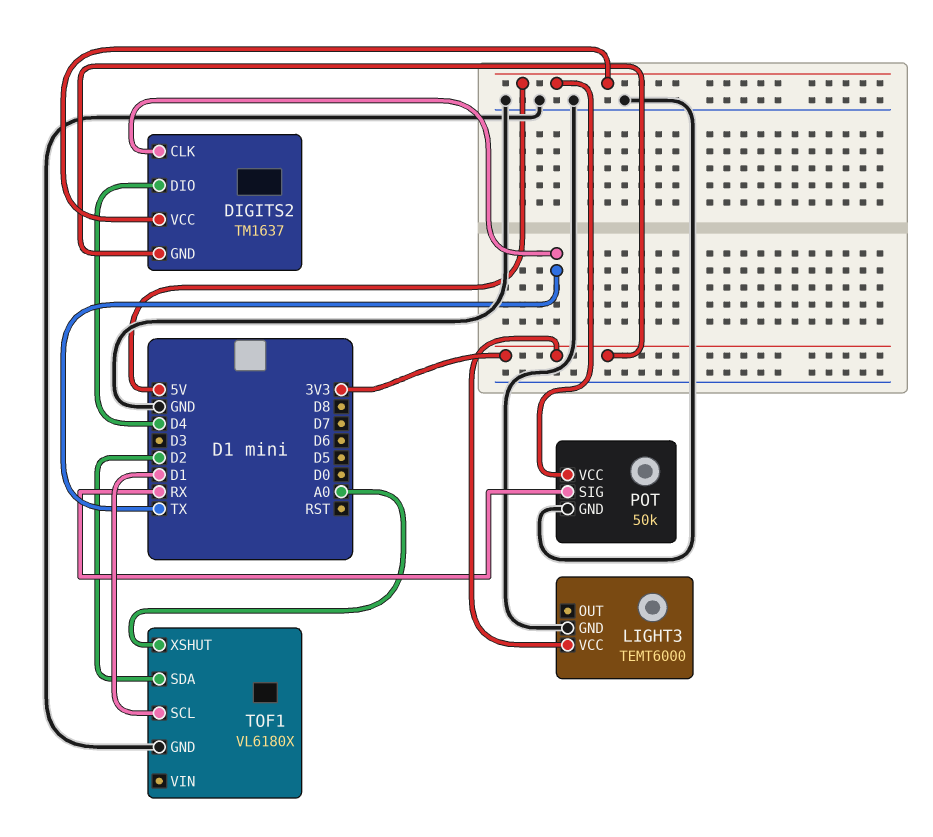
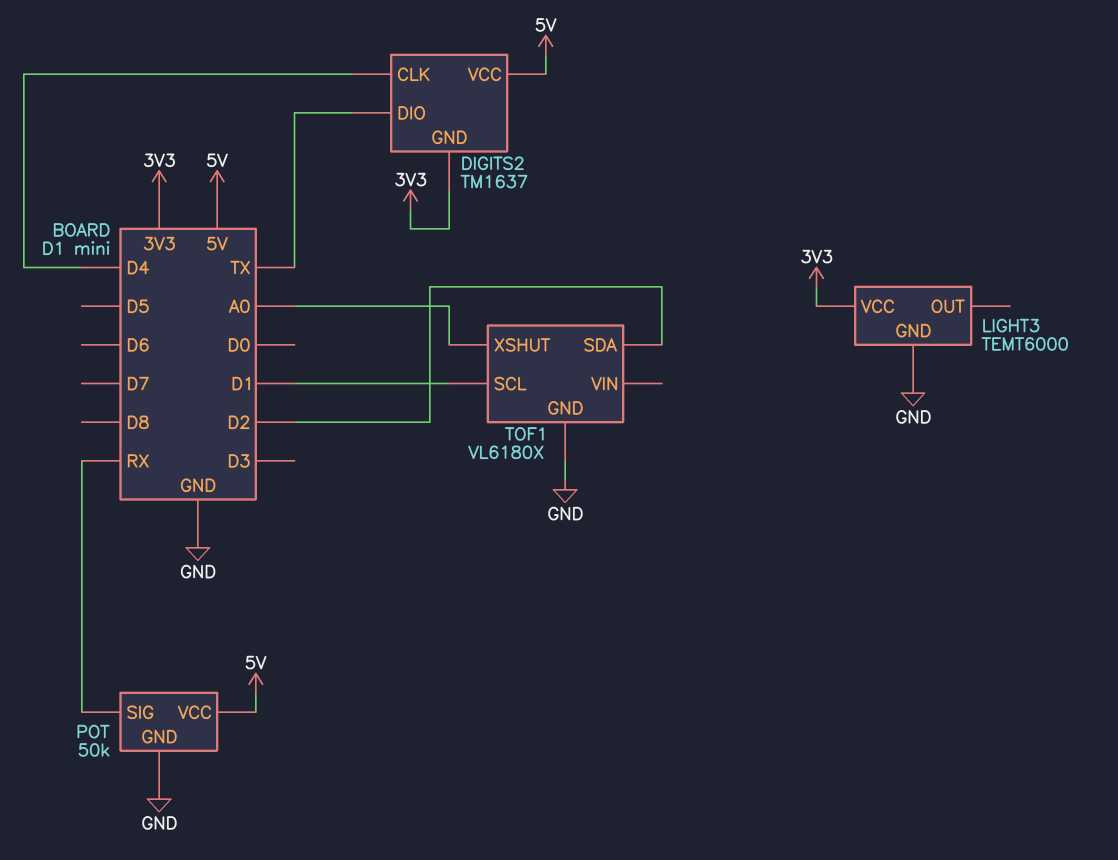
DIGITS2 pin CLK: TX -> D4
DIGITS2 pin DIO: D4 -> TX

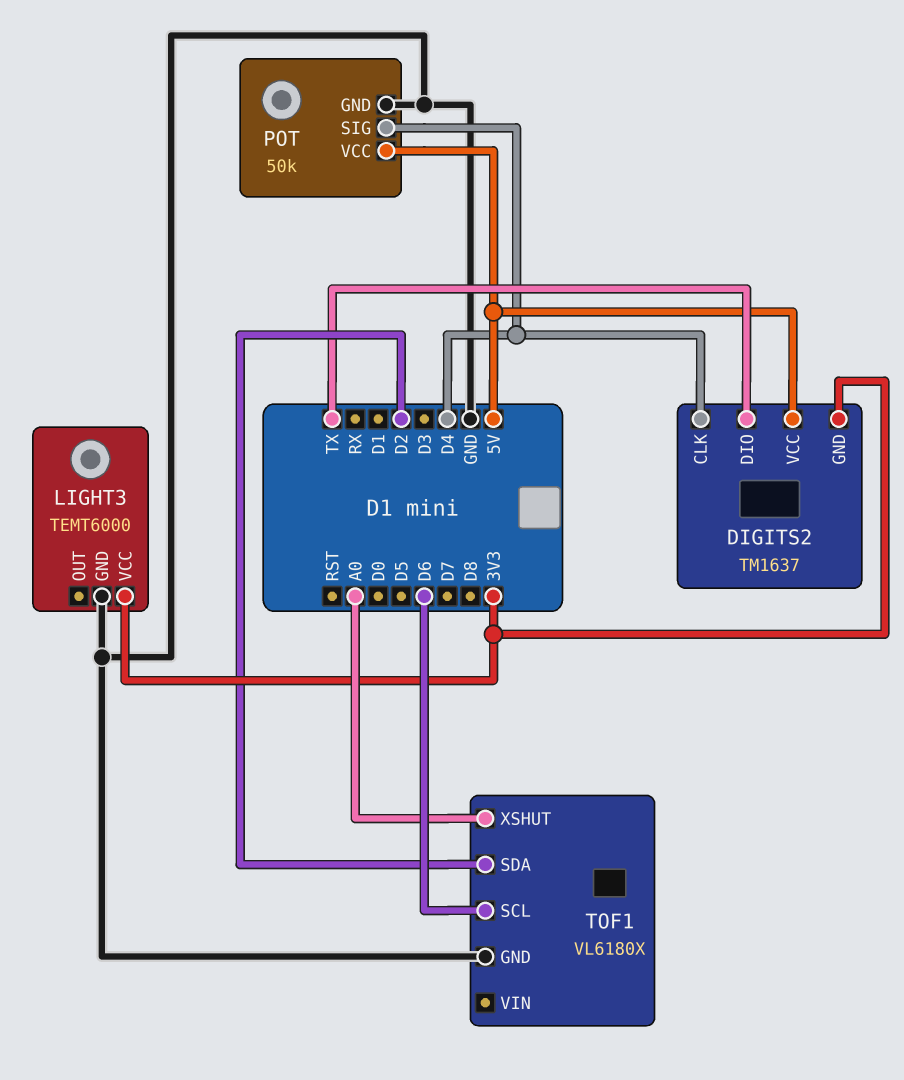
POT pin SIG: RX -> D4
TOF1 pin SCL: D1 -> D6

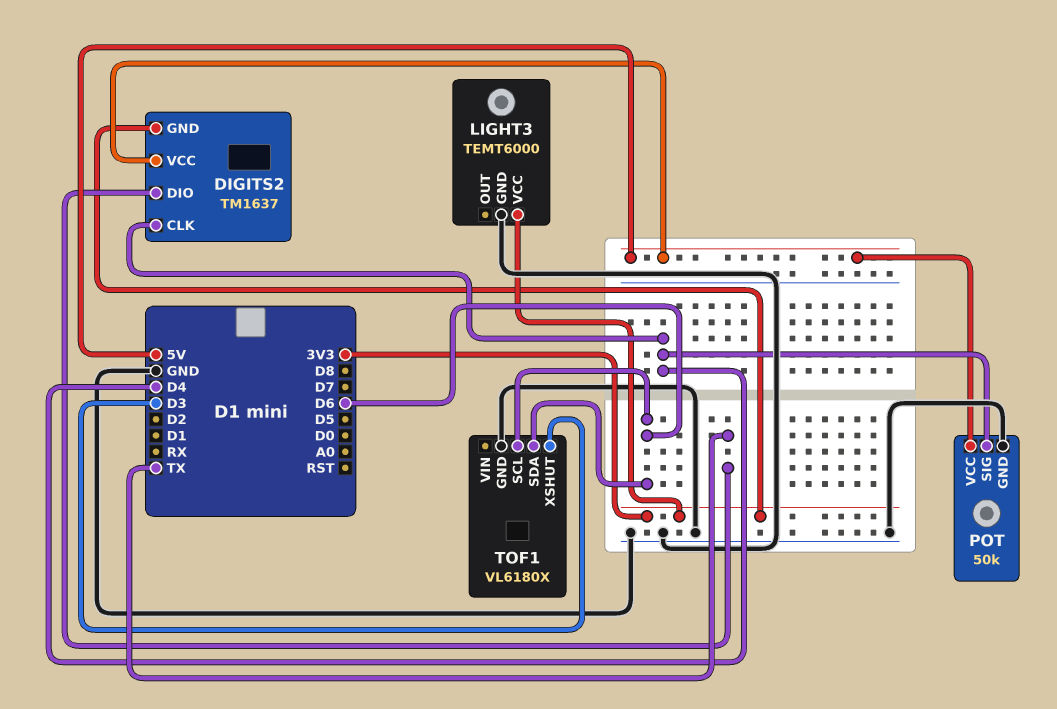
TOF1 pin SDA: D2 -> D6
TOF1 pin XSHUT: A0 -> D3

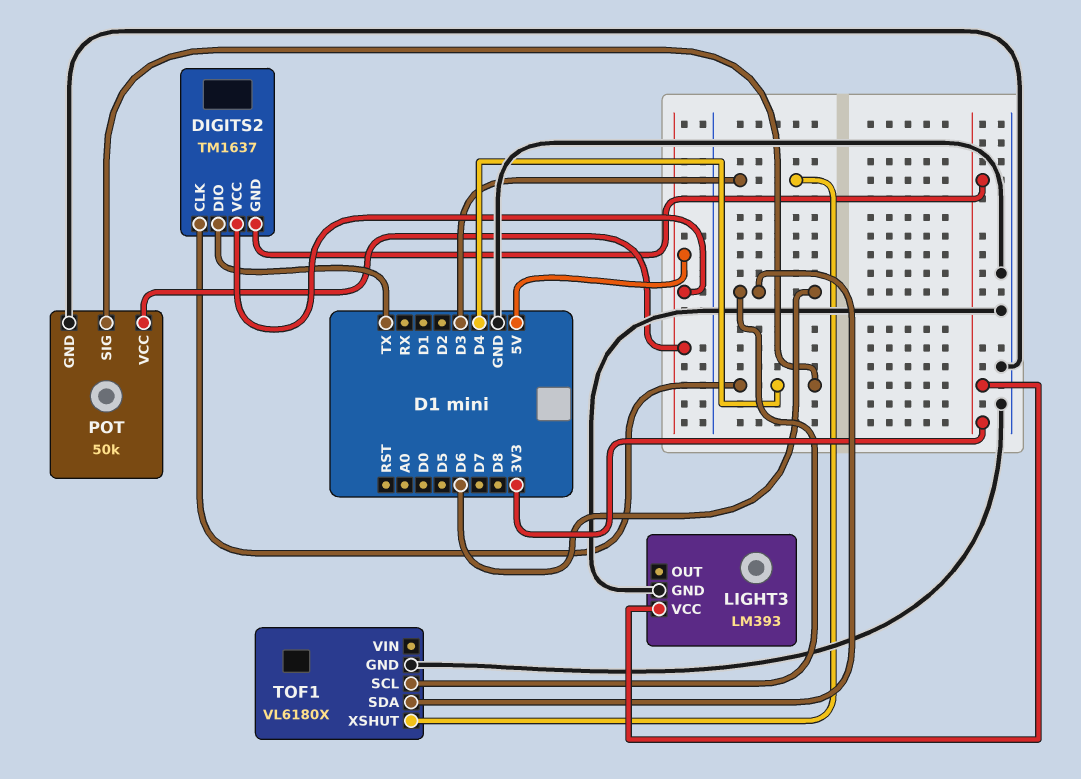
LIGHT3: TEMT6000 -> LM393

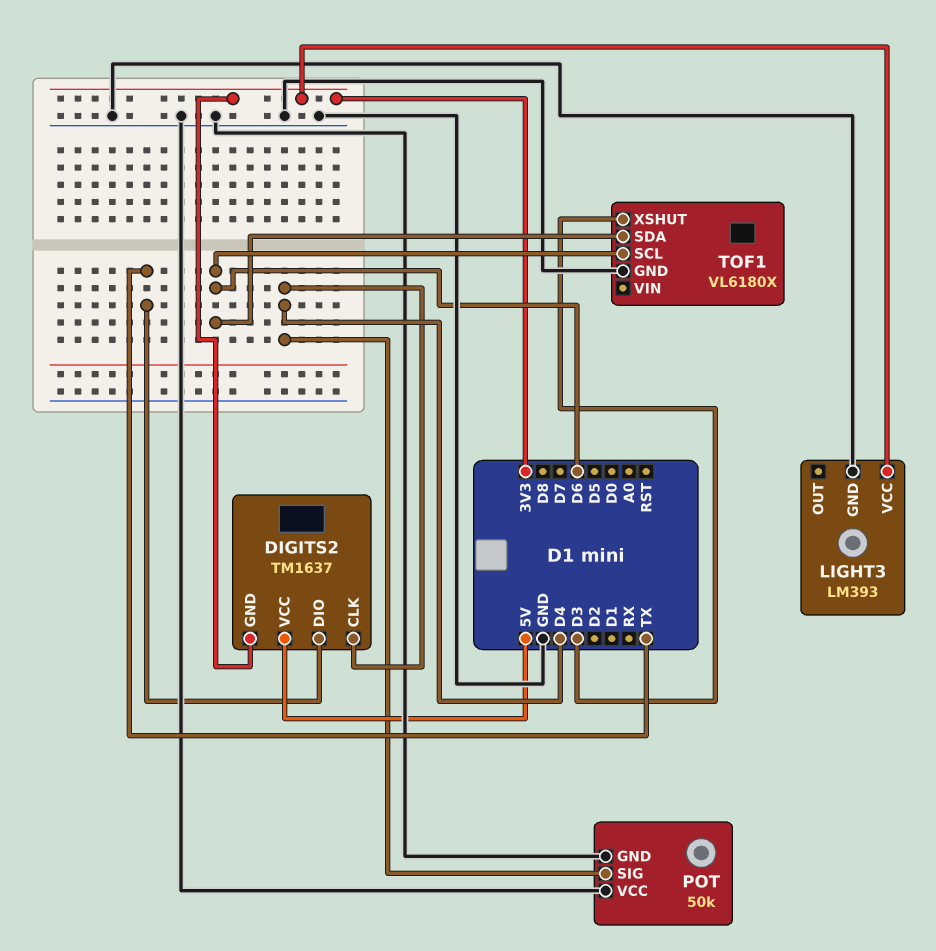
POT pin VCC: 5V -> GND

